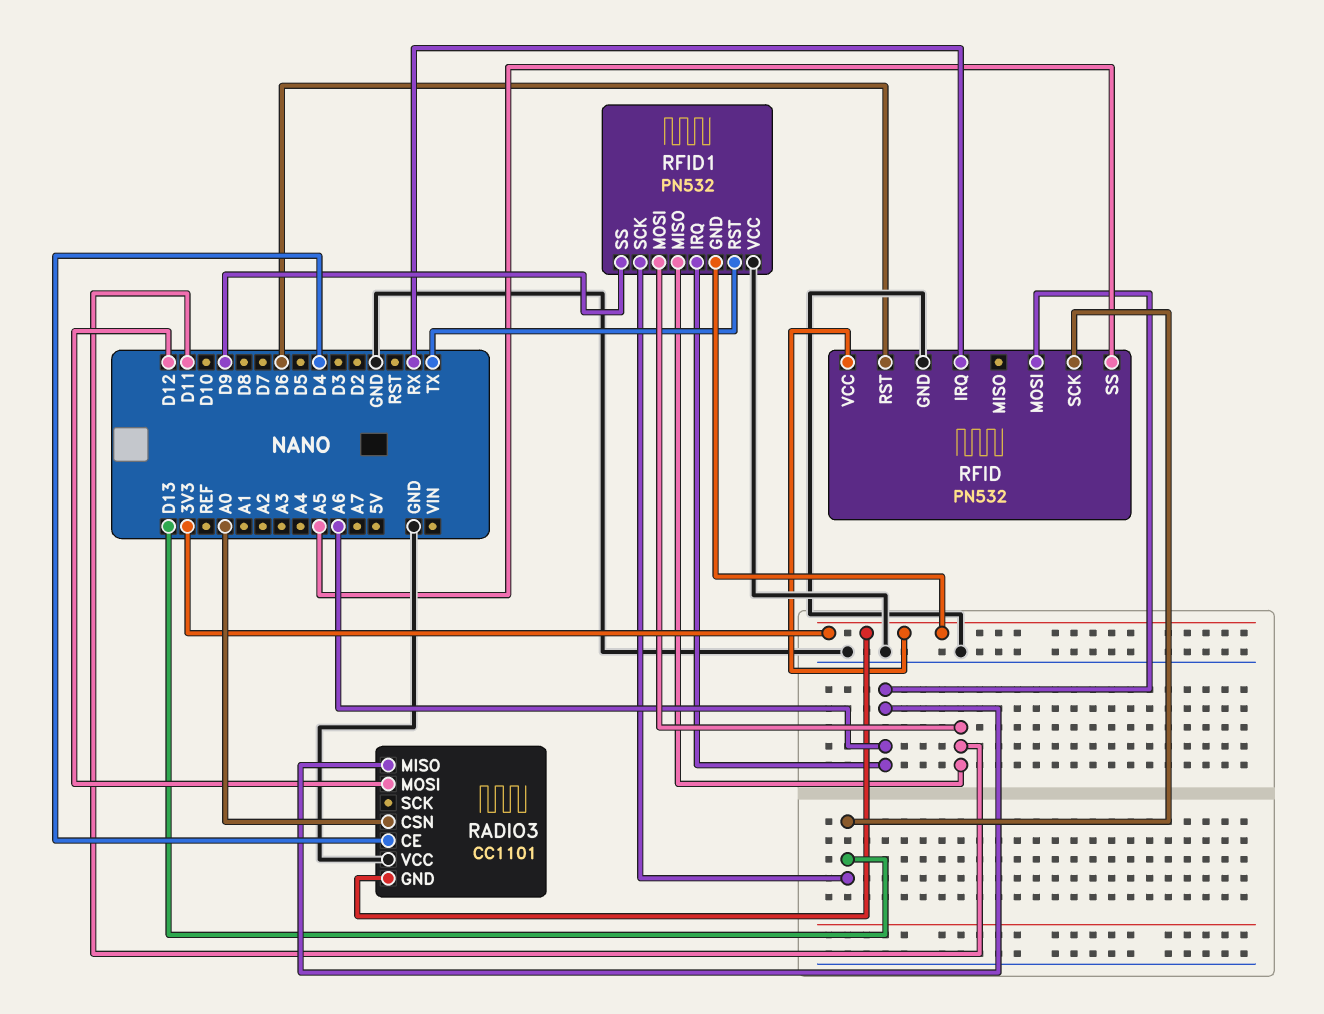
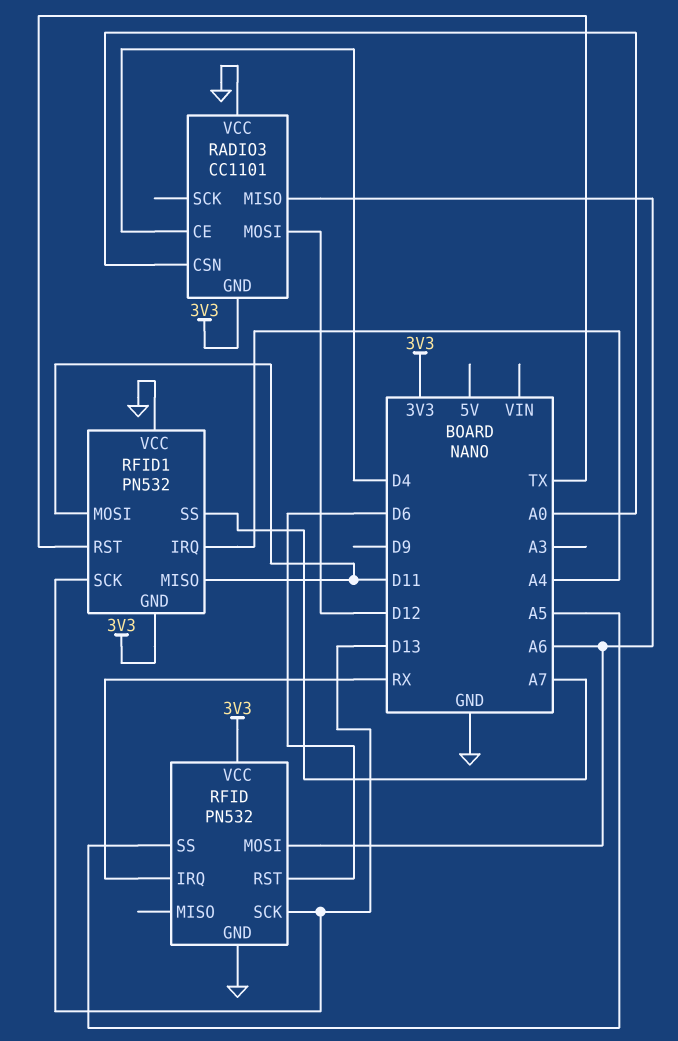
RFID1 pin IRQ: A6 -> A4
RFID1 pin SS: D9 -> A7

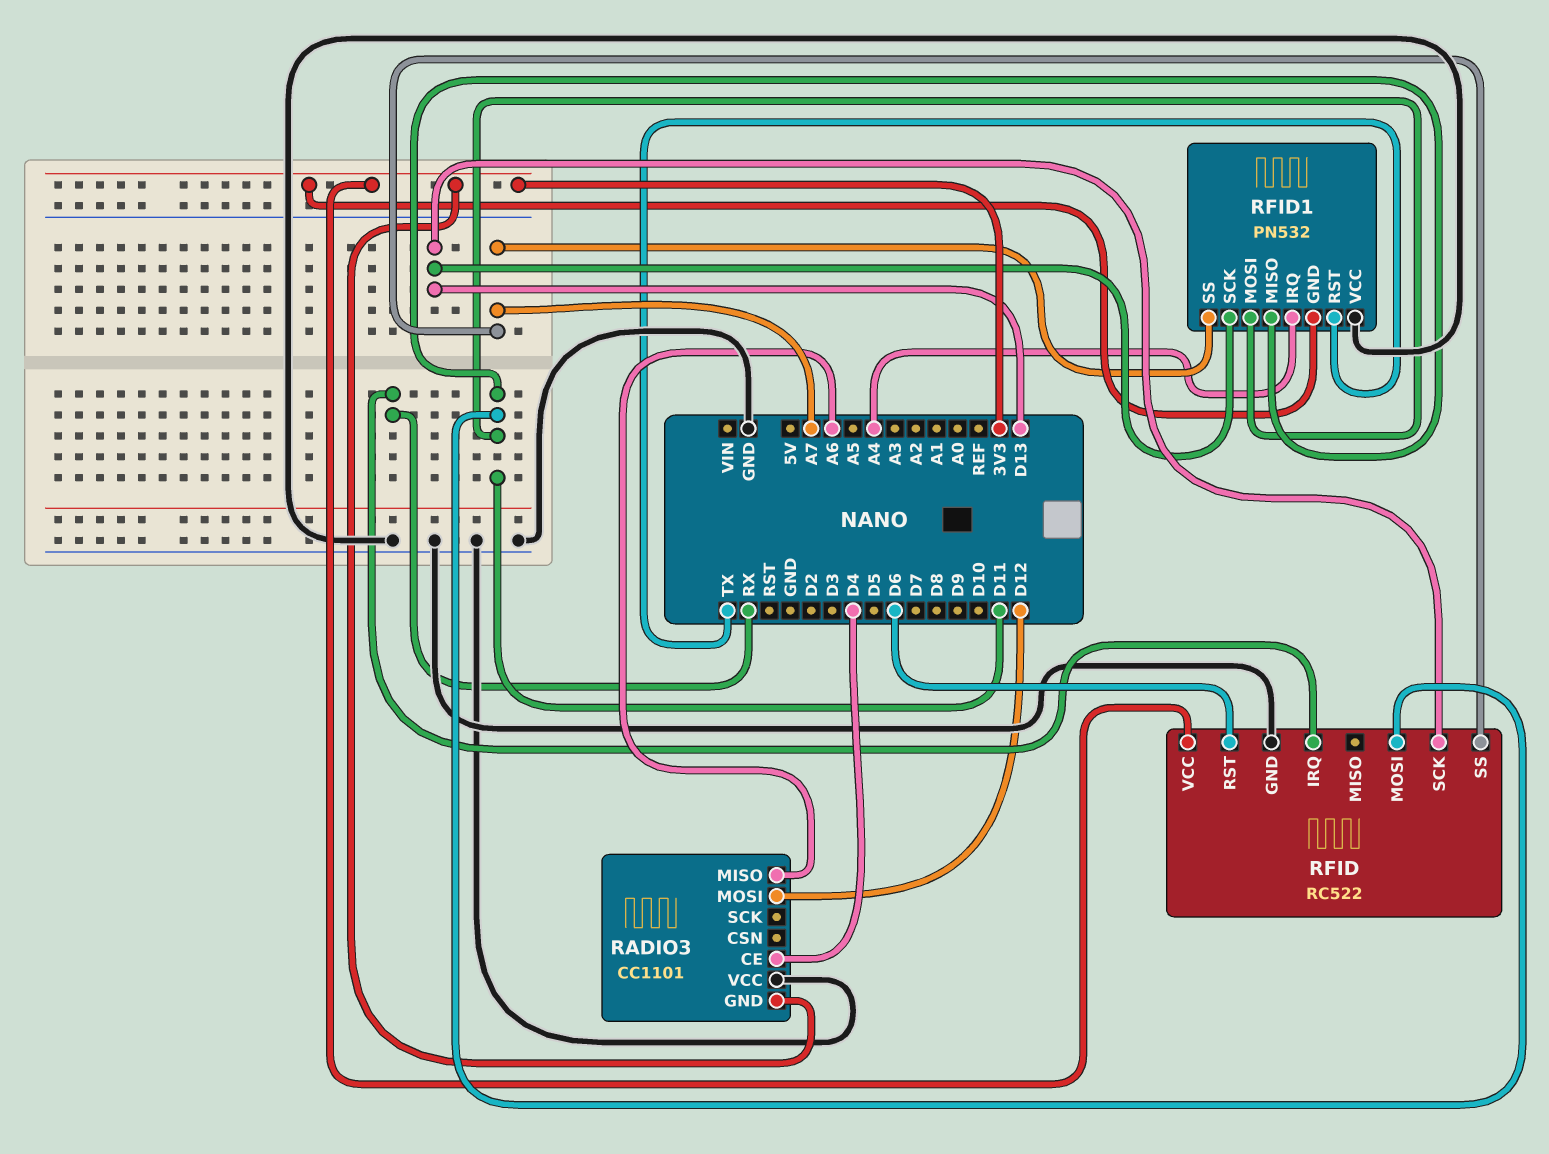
RADIO3 pin CSN: A0 -> none
RFID: PN532 -> RC522
RFID pin MOSI: A6 -> D11
RFID pin SS: A5 -> A7

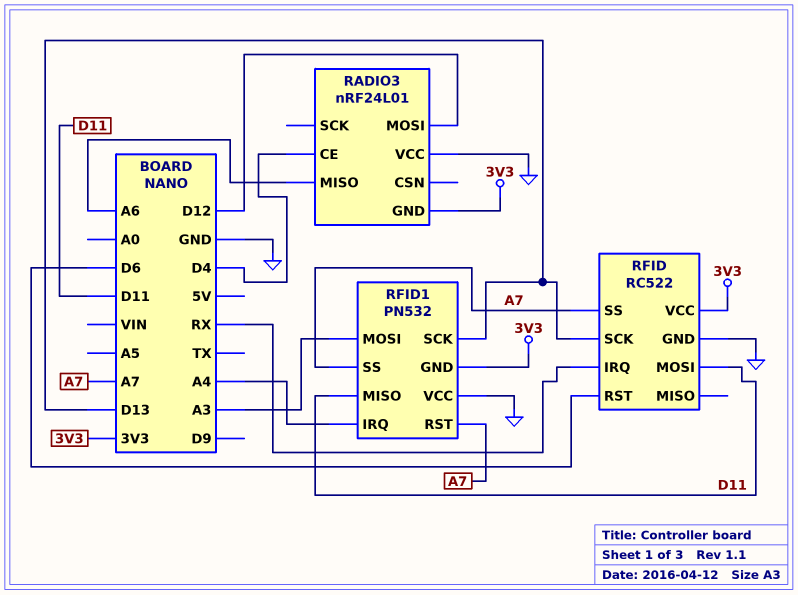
RADIO3: CC1101 -> nRF24L01
RFID1 pin MOSI: D11 -> A3
RFID1 pin RST: TX -> A7

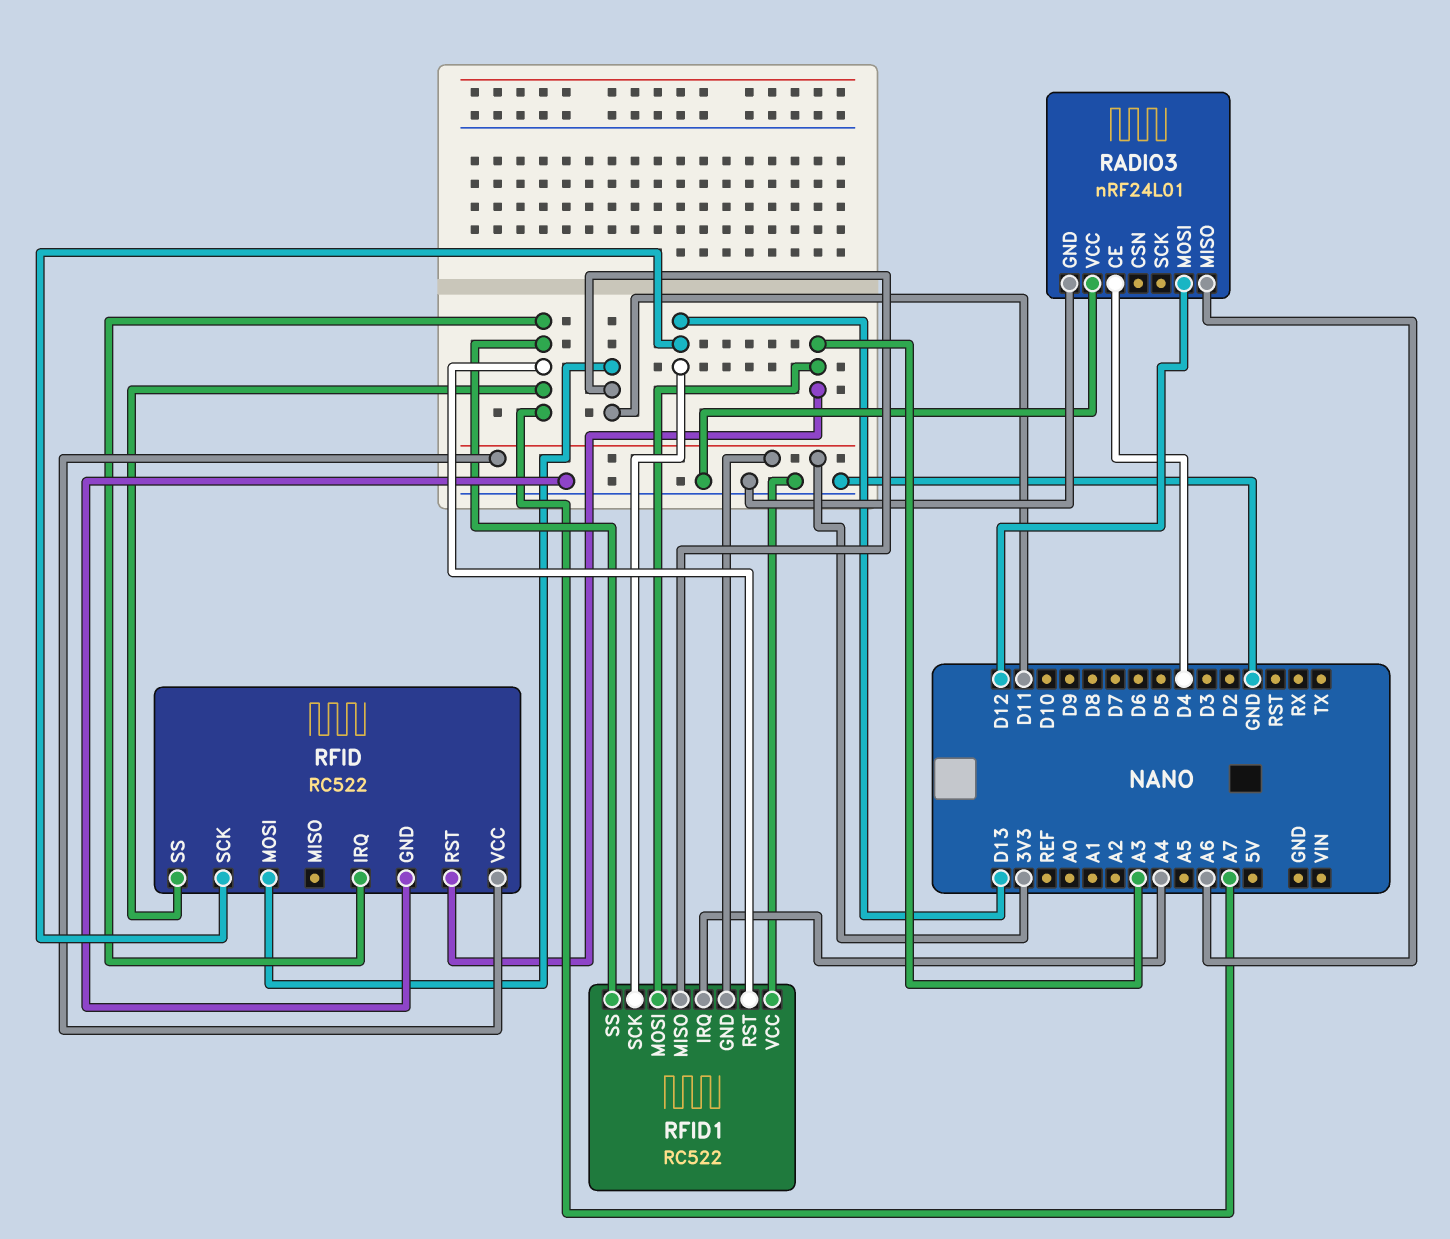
RADIO3 pin GND: 3V3 -> GND
RFID pin IRQ: RX -> A7
RFID pin RST: D6 -> A3
RFID1: PN532 -> RC522

